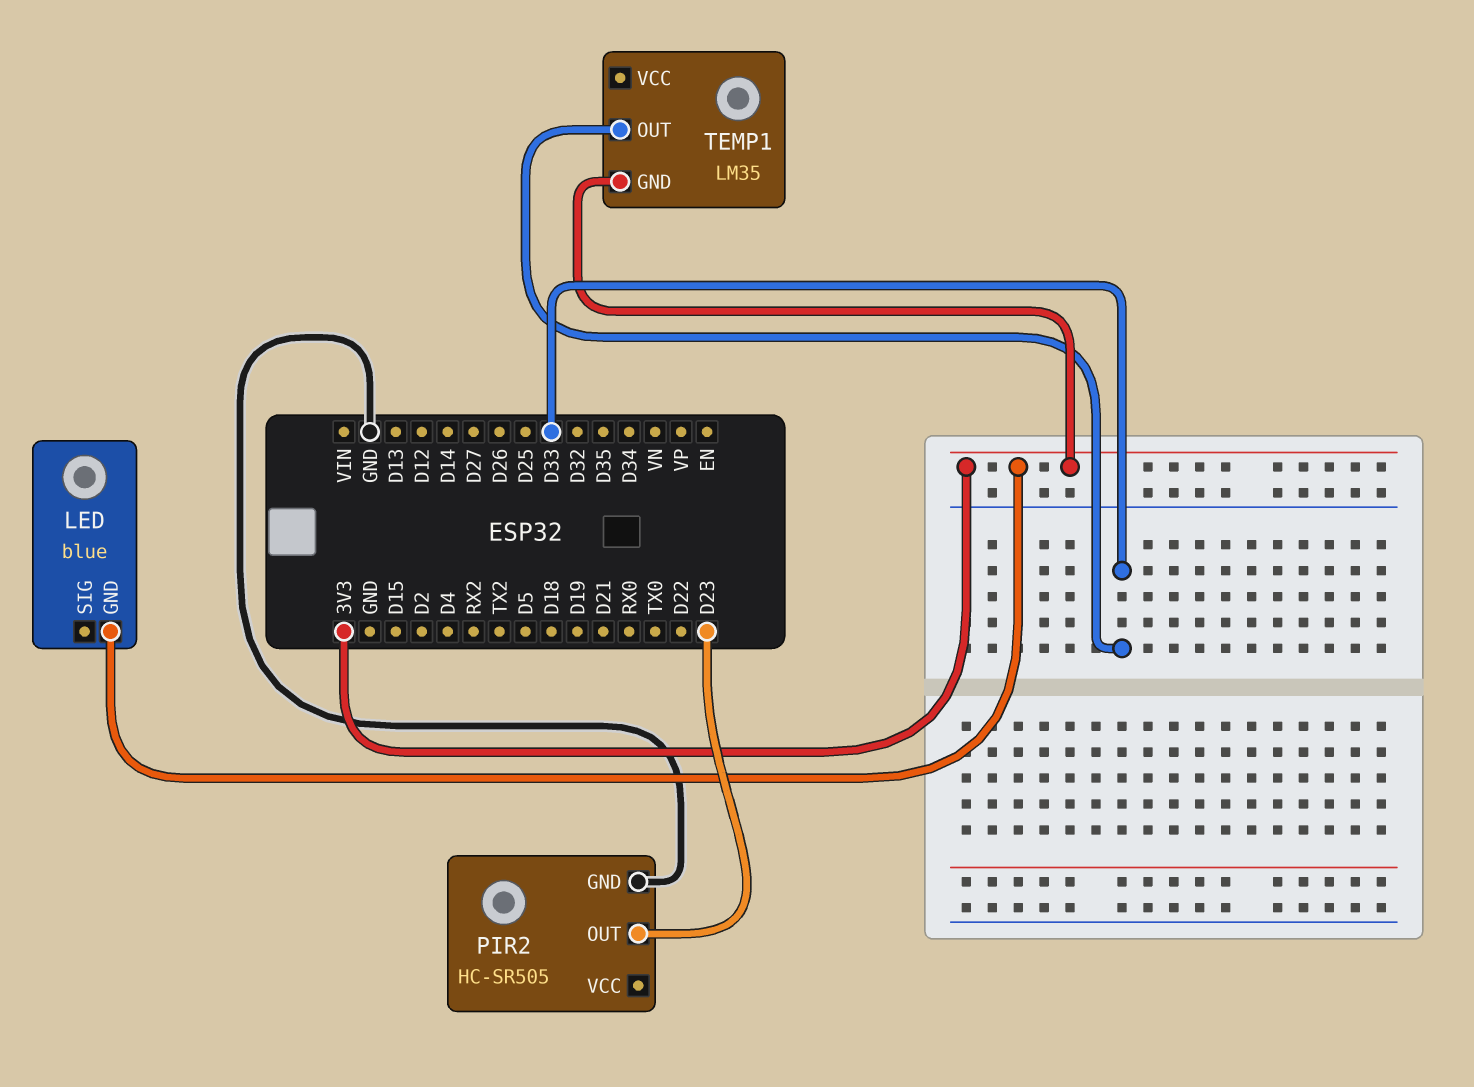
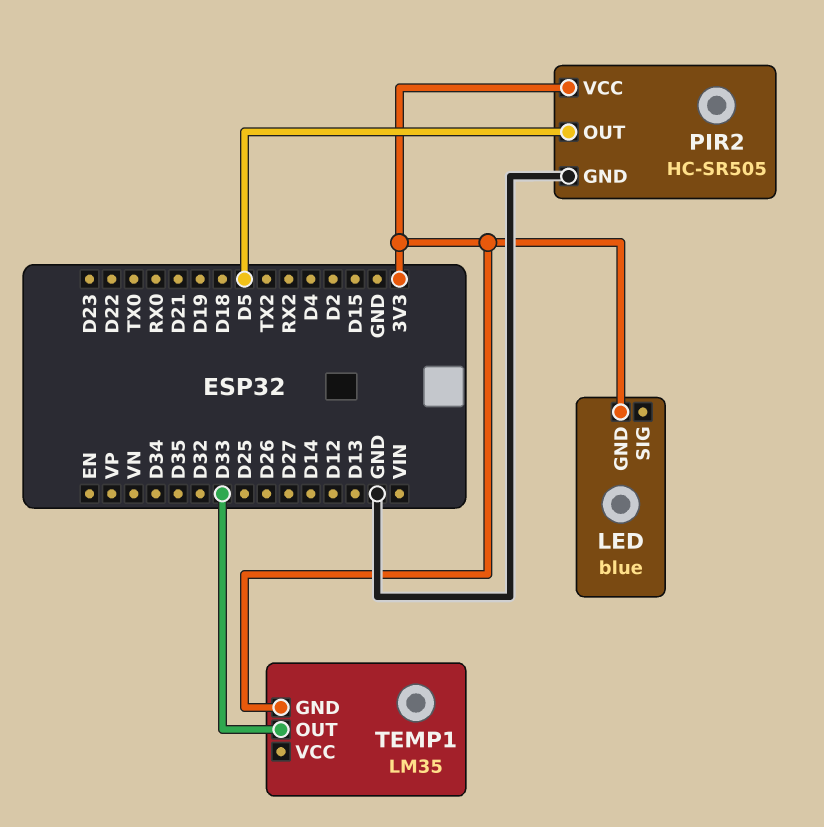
PIR2 pin OUT: D23 -> D5
PIR2 pin VCC: none -> 3V3

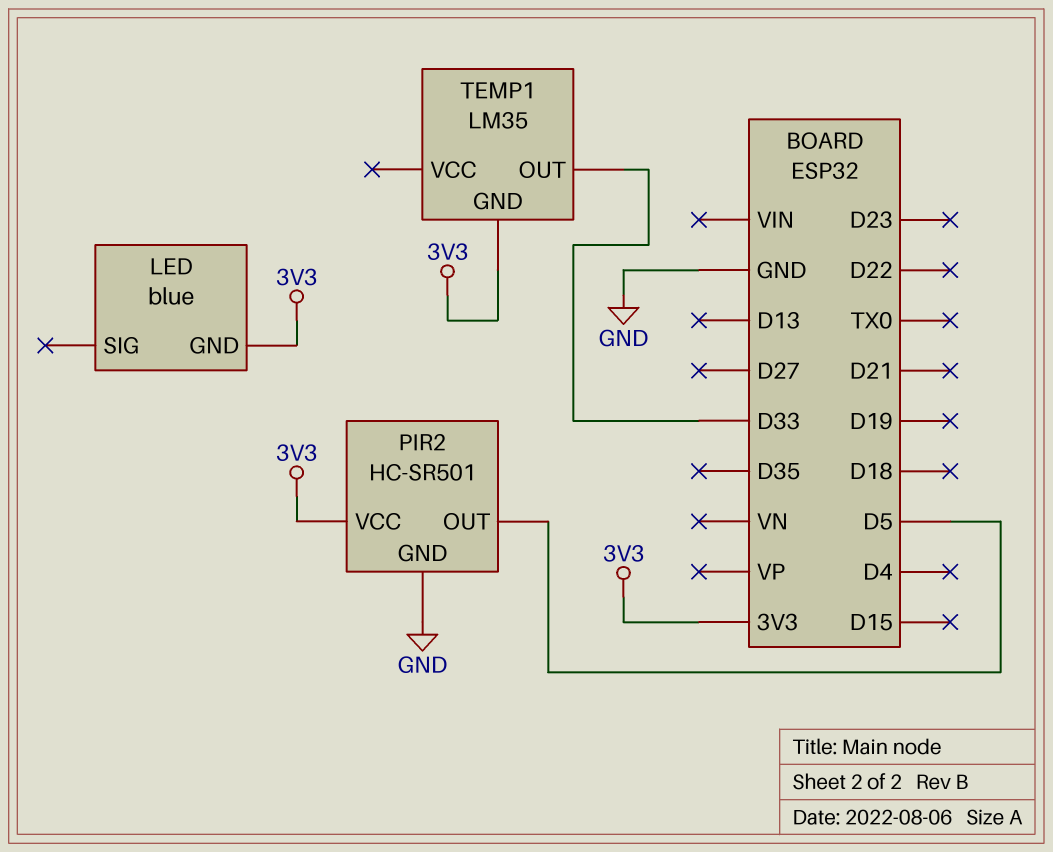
PIR2: HC-SR505 -> HC-SR501

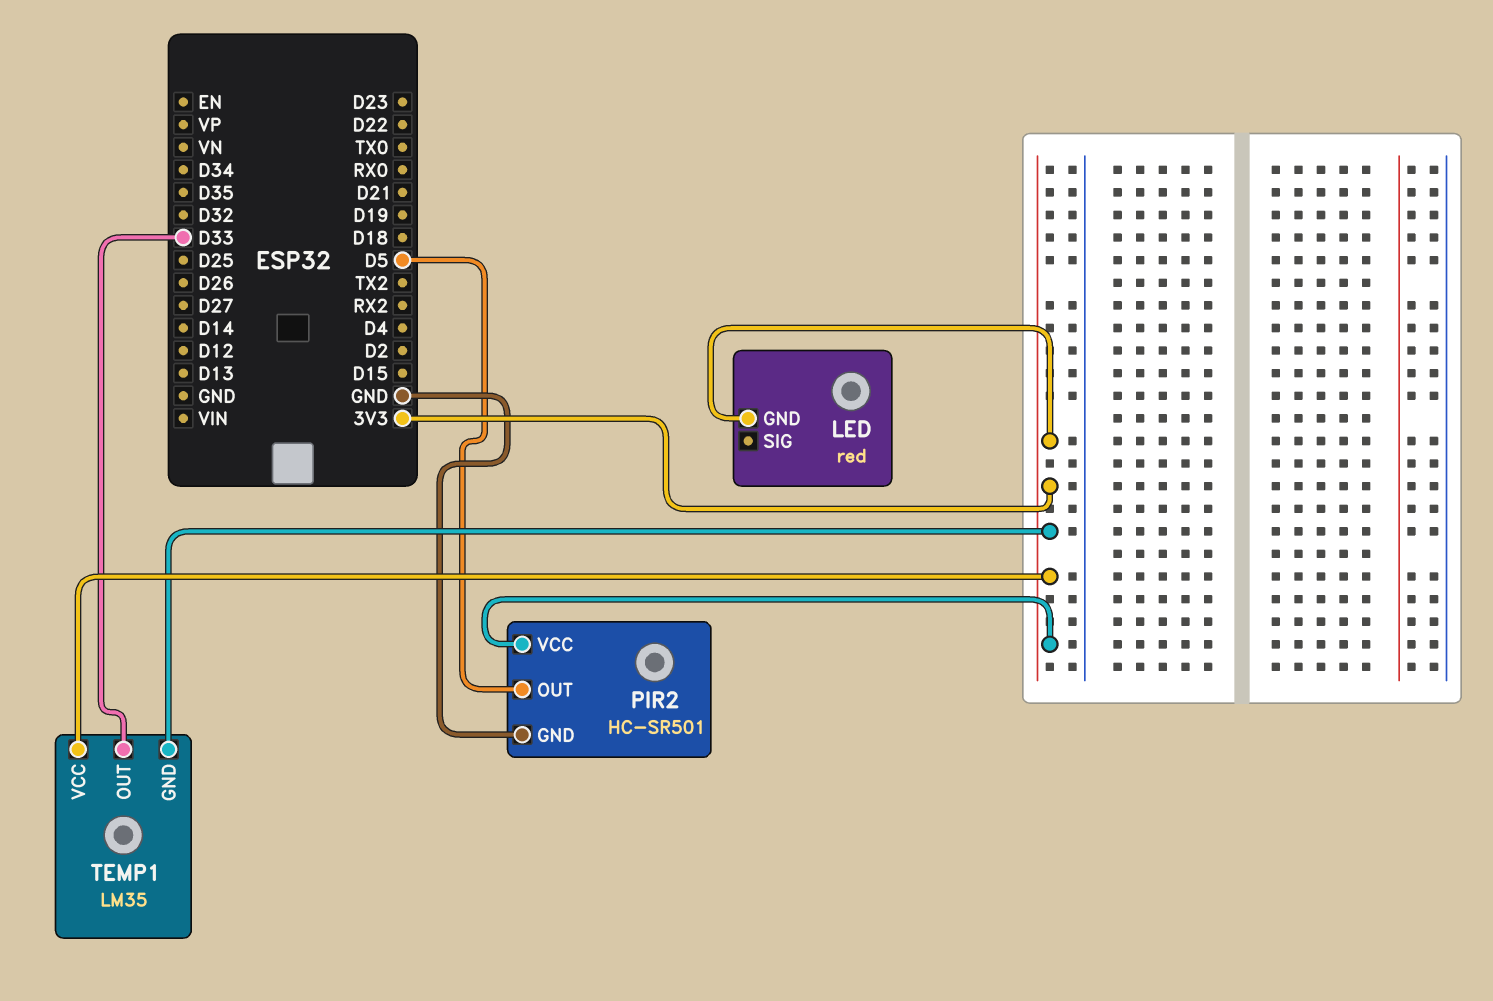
LED: blue -> red
TEMP1 pin VCC: none -> 3V3

